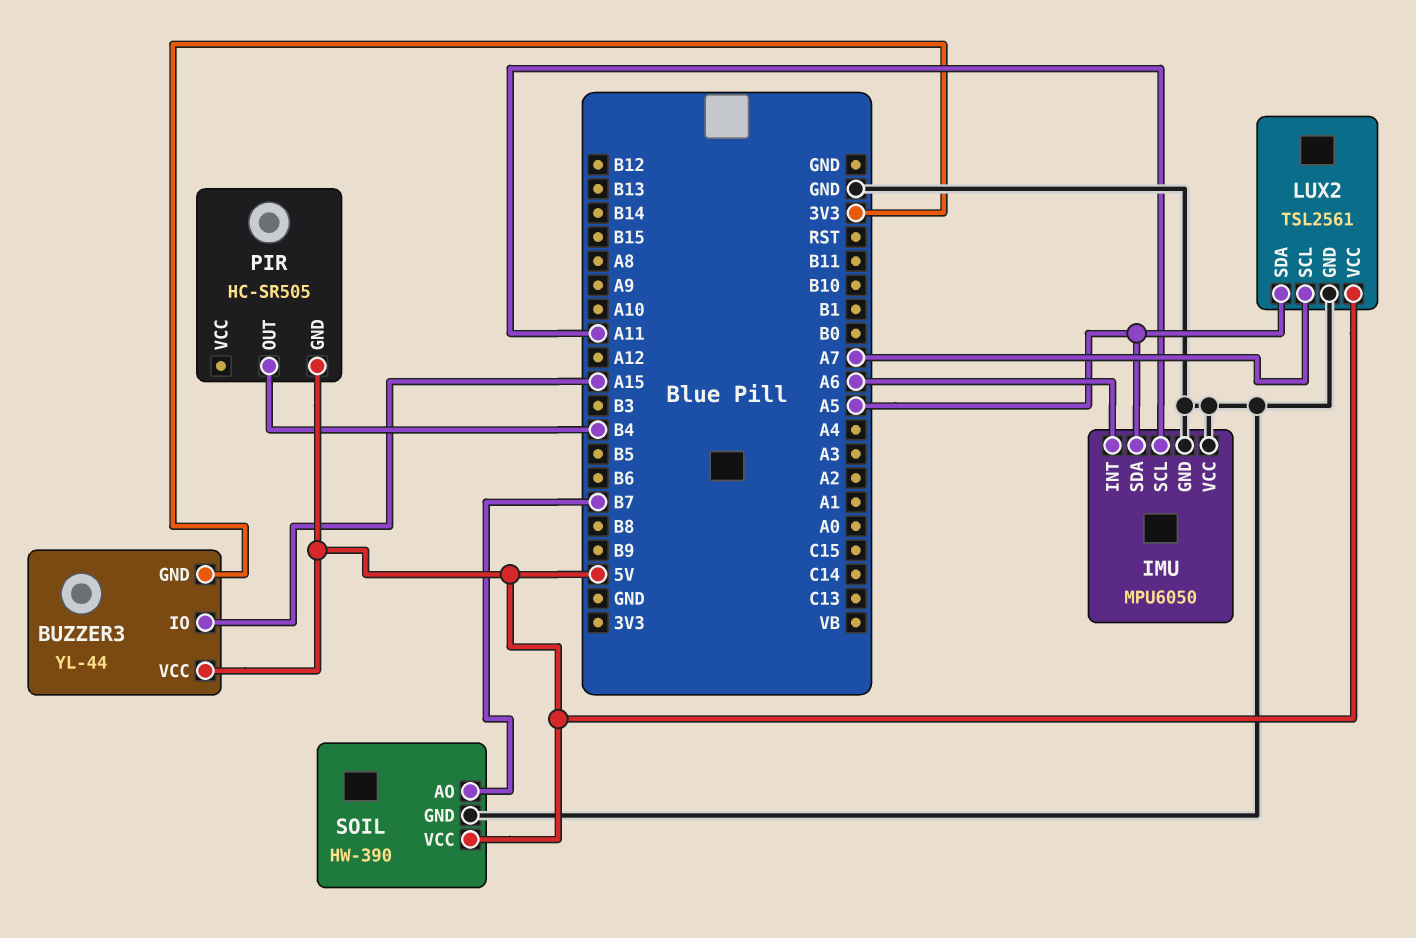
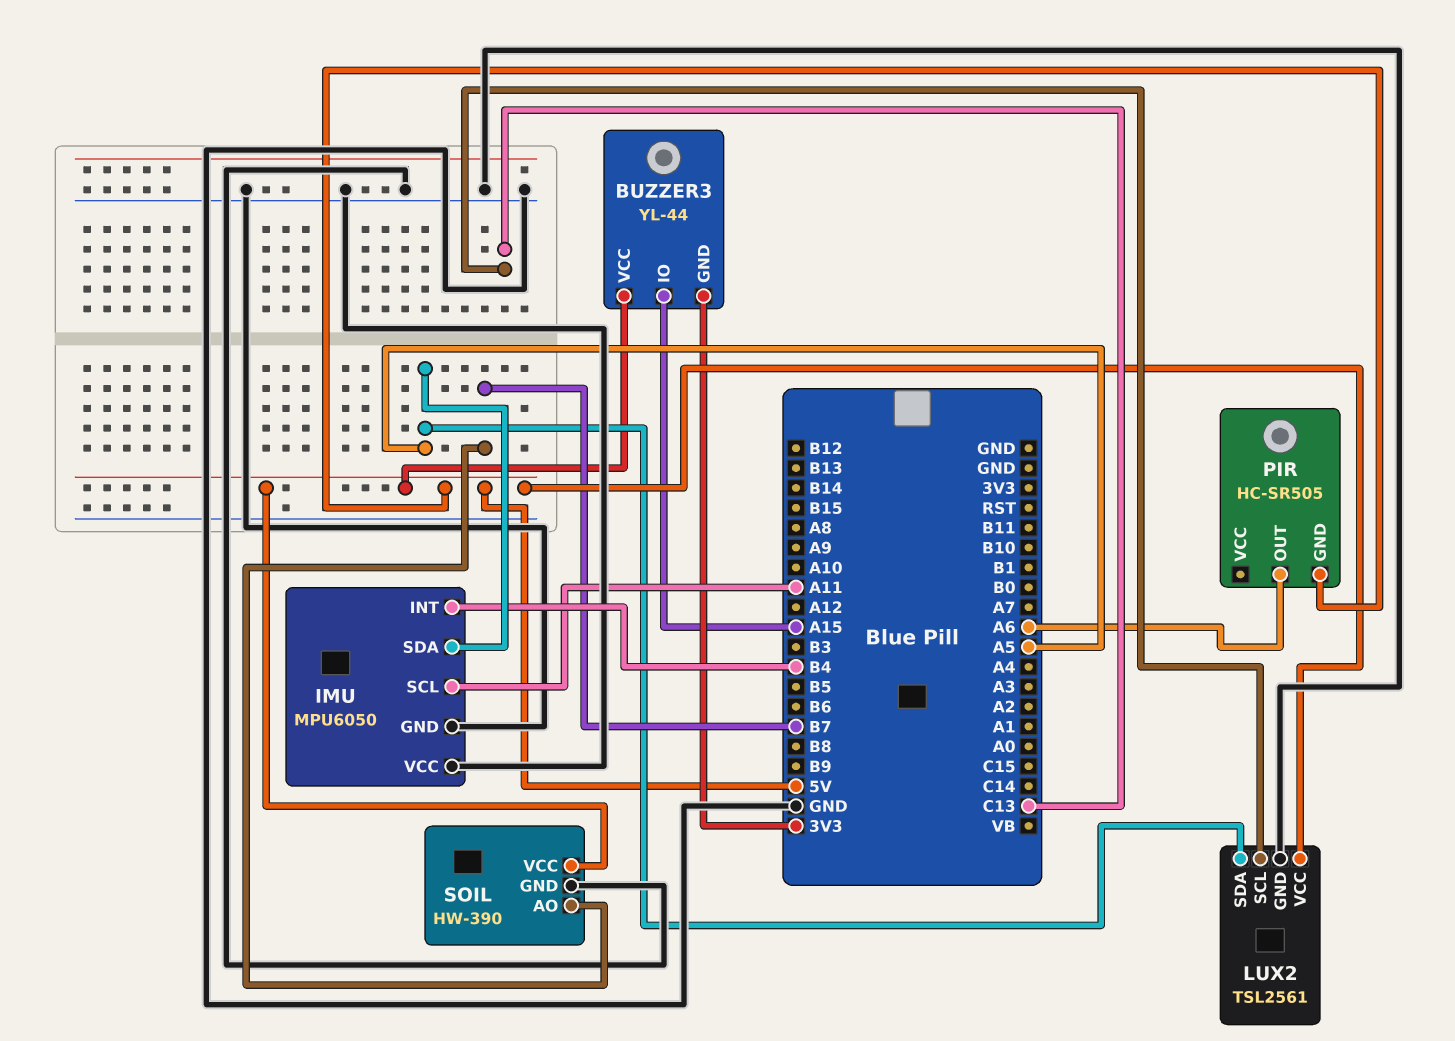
IMU pin INT: A6 -> B4
LUX2 pin SCL: A7 -> C13
PIR pin OUT: B4 -> A6

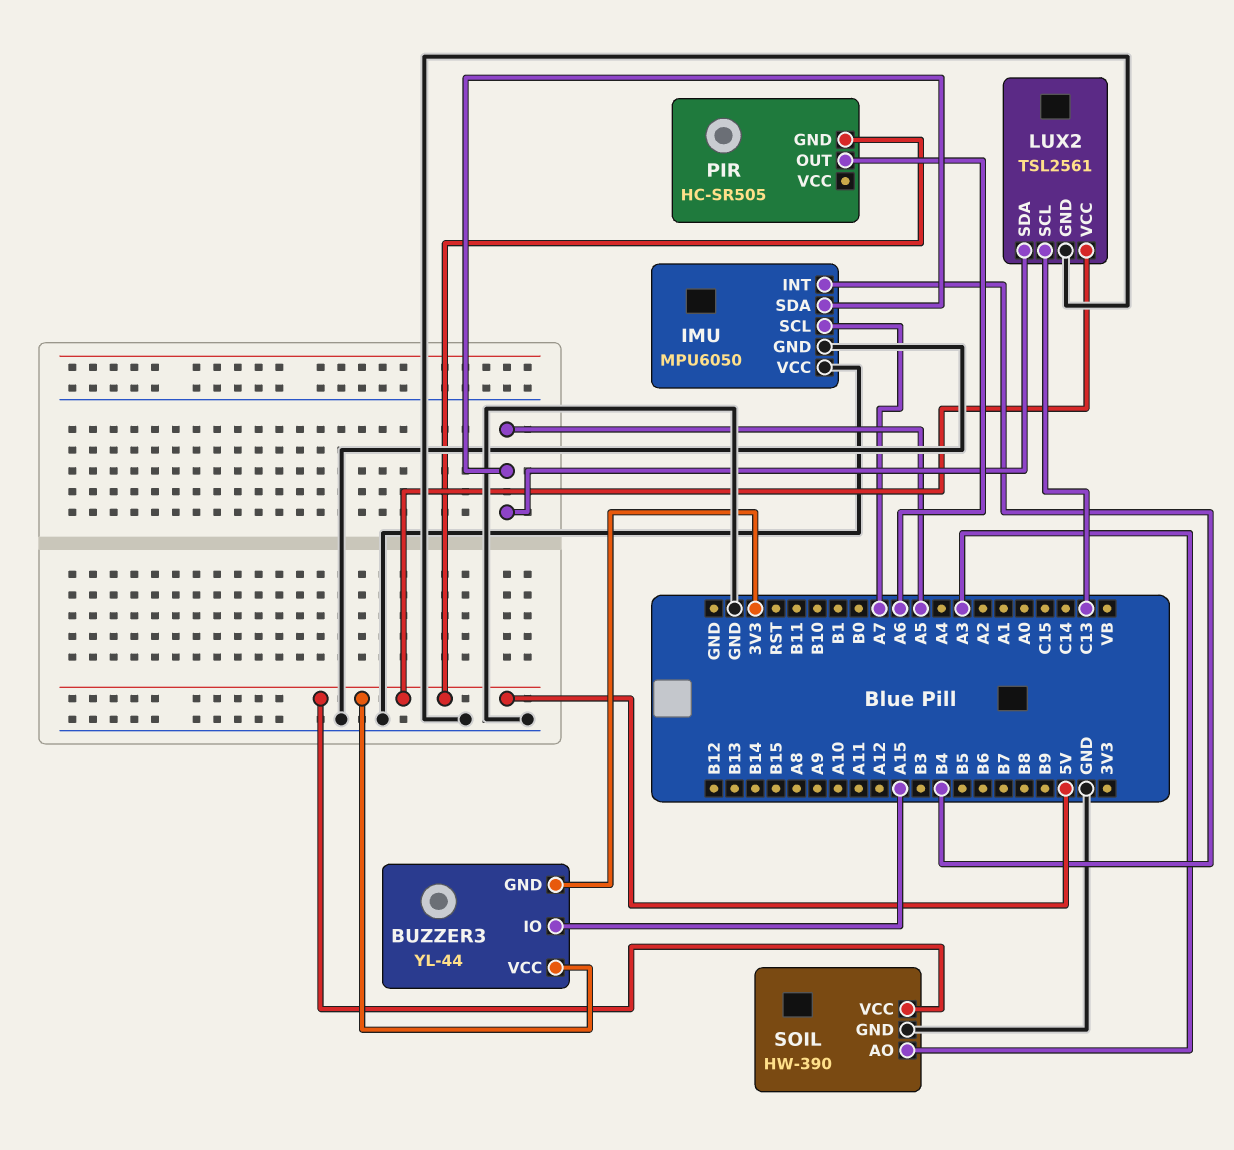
IMU pin SCL: A11 -> A7
SOIL pin AO: B7 -> A3

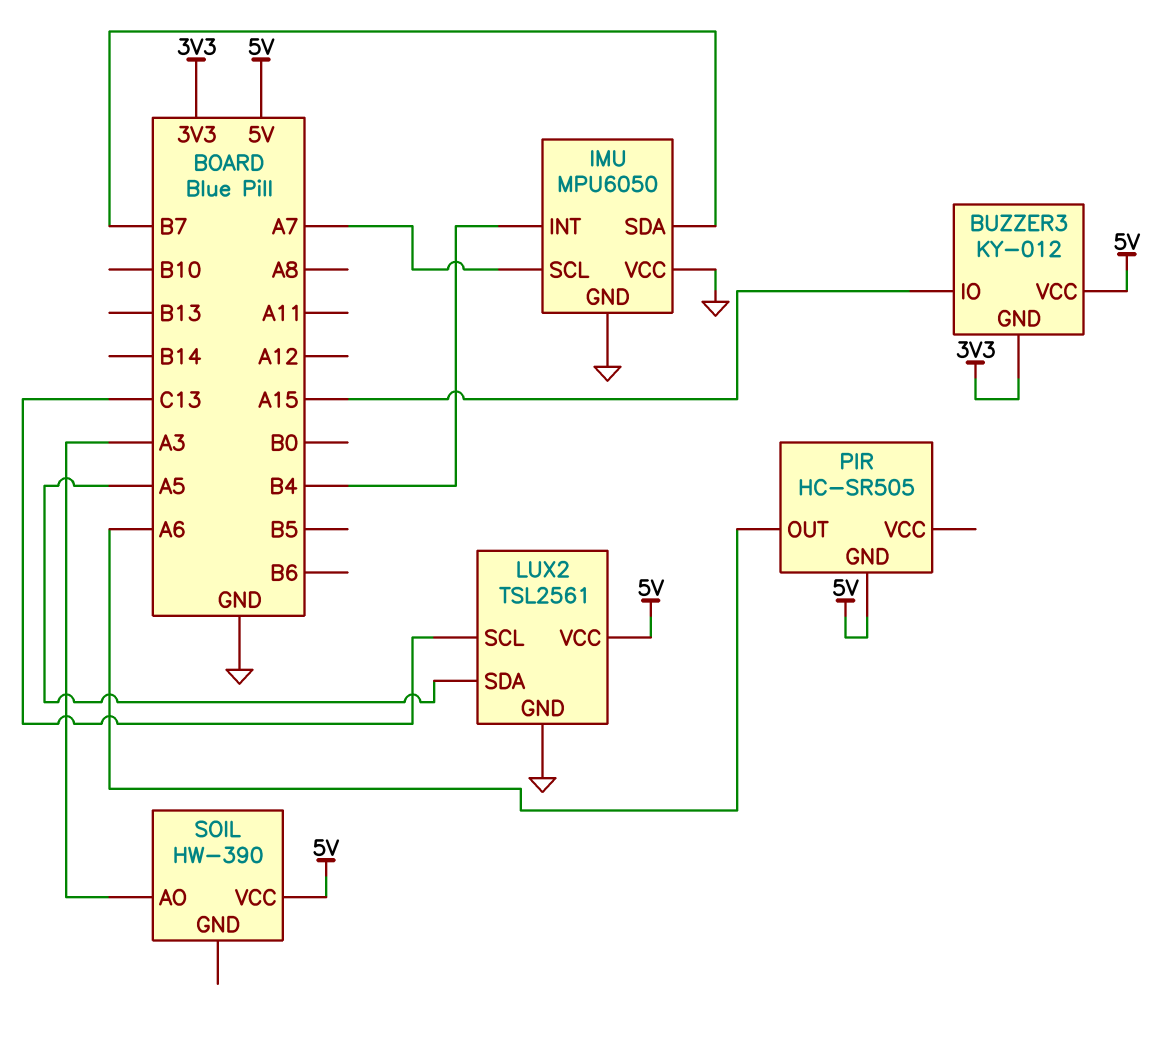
BUZZER3: YL-44 -> KY-012
IMU pin SDA: A5 -> B7
SOIL pin GND: GND -> none

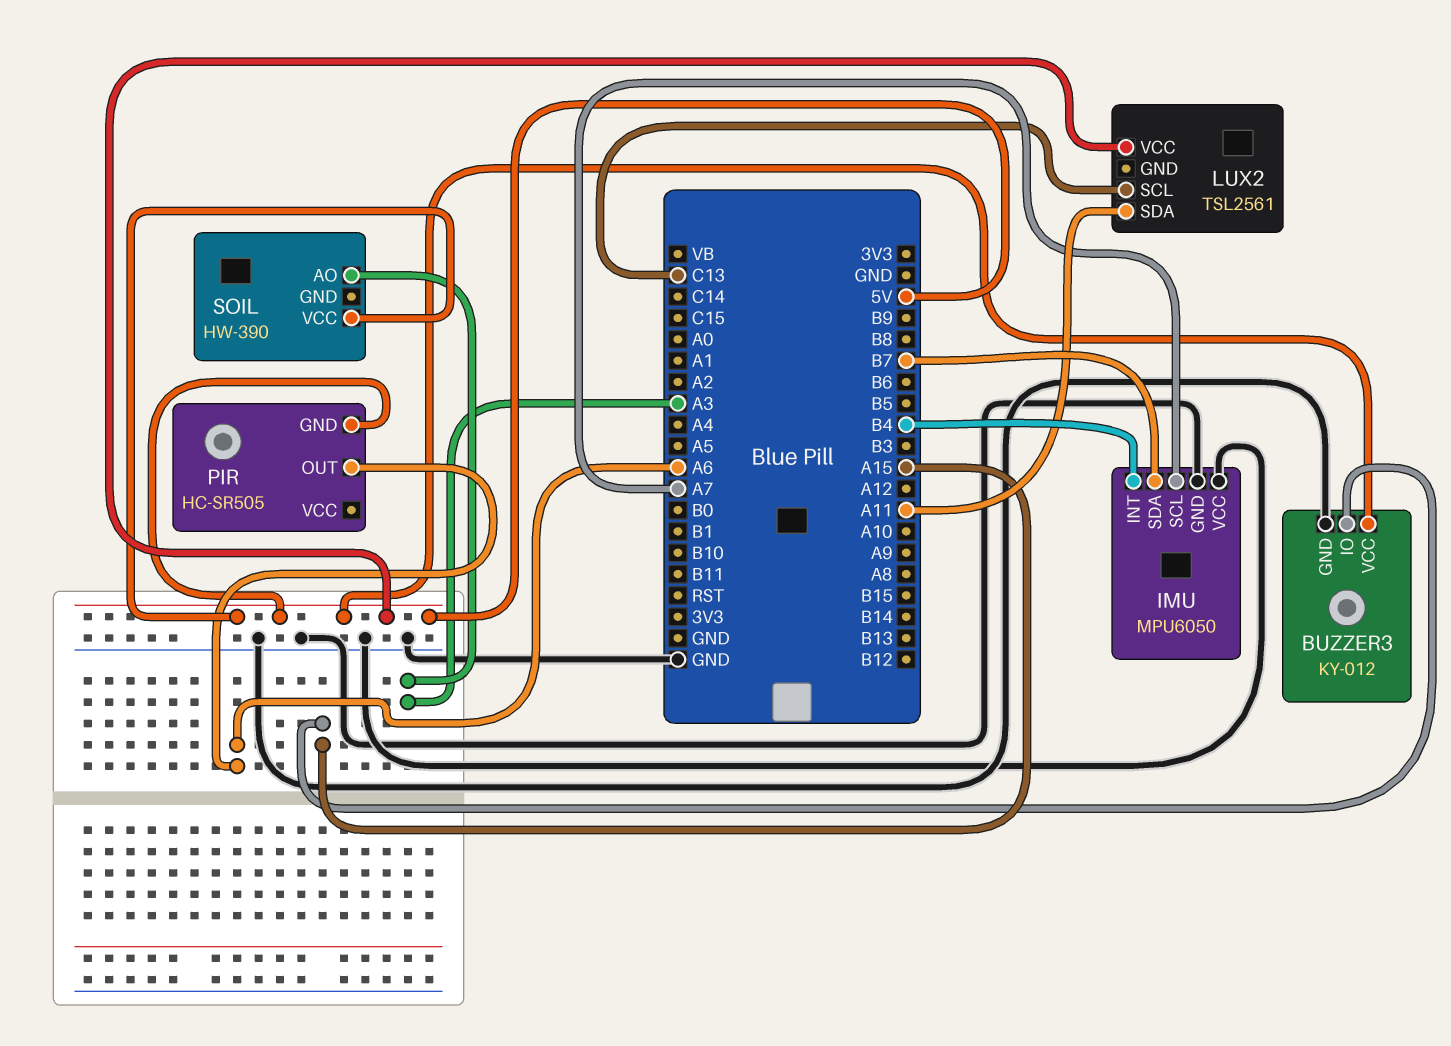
BUZZER3 pin GND: 3V3 -> GND
LUX2 pin GND: GND -> none
LUX2 pin SDA: A5 -> A11

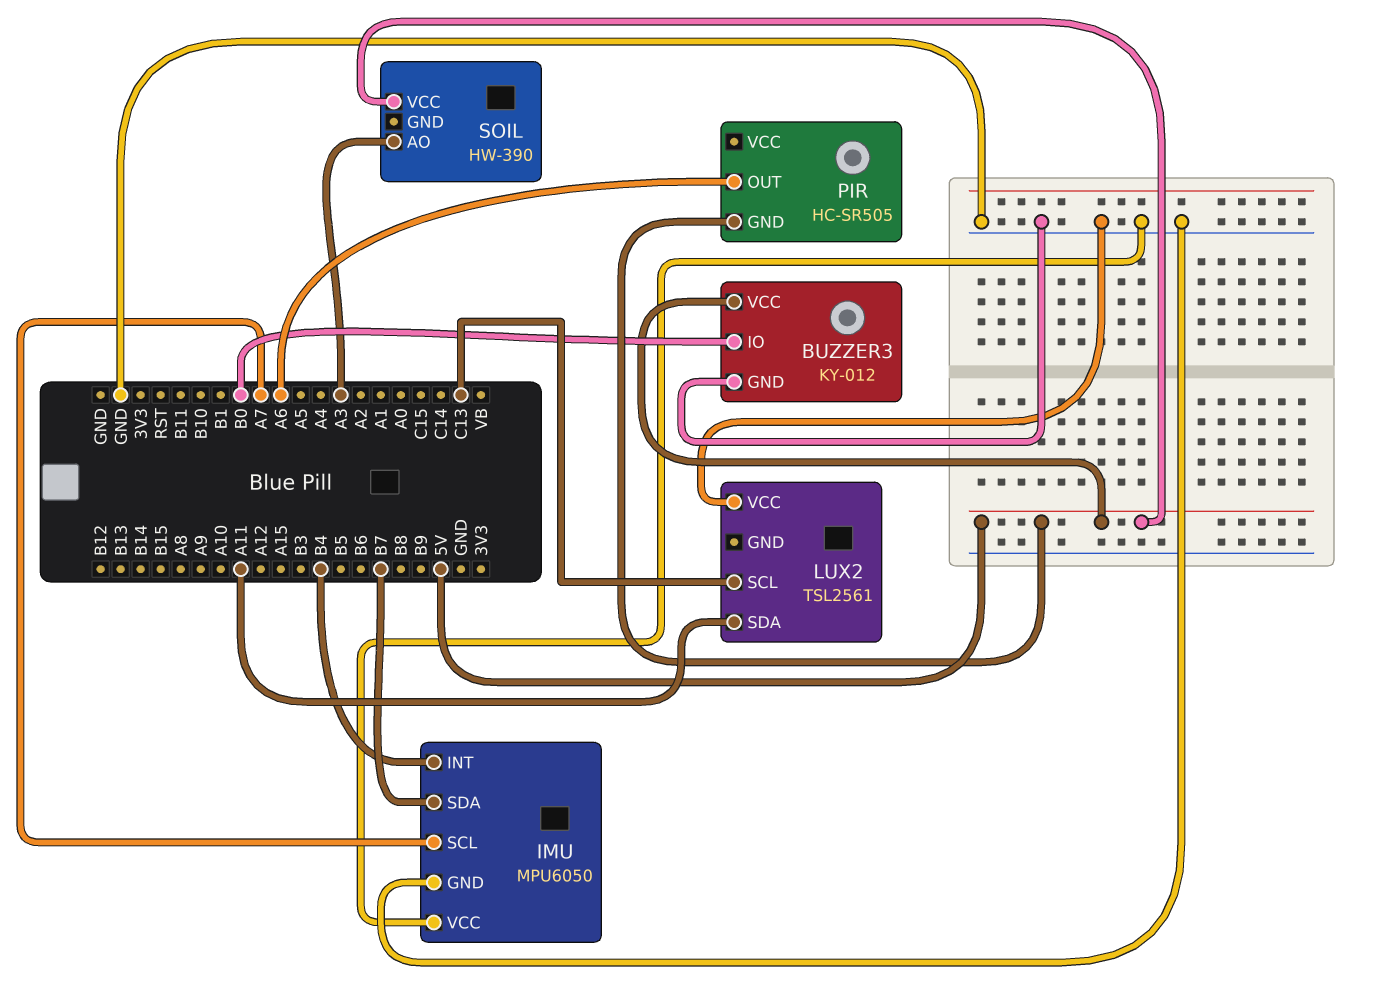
BUZZER3 pin IO: A15 -> B0
LUX2 pin VCC: 5V -> GND

